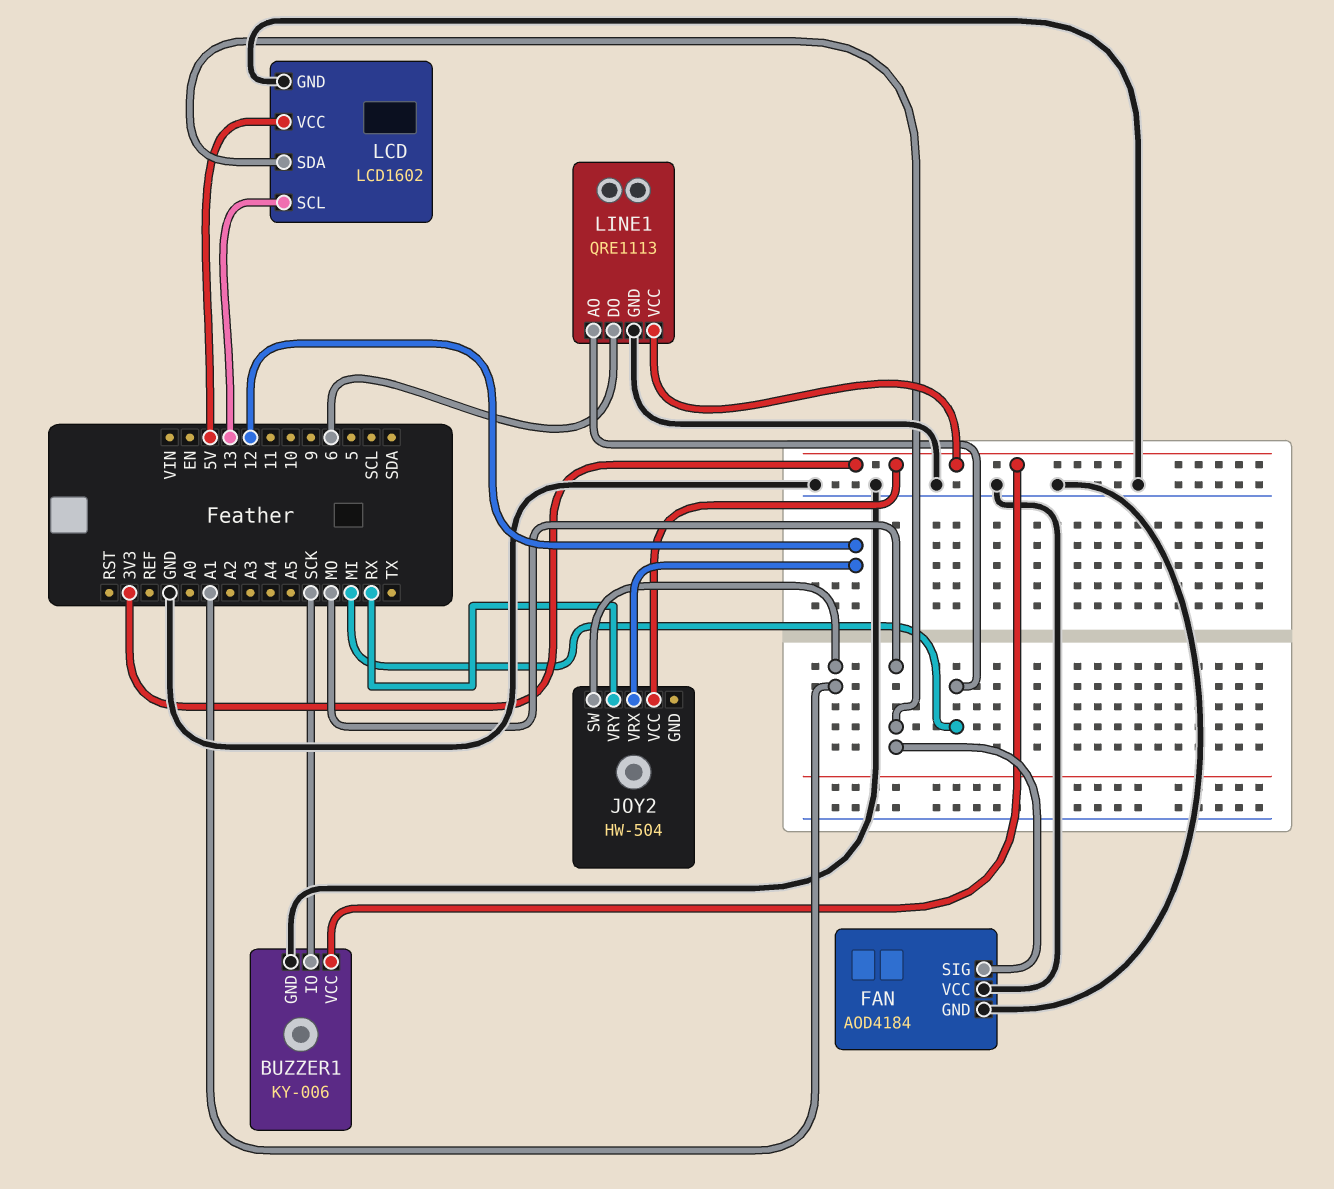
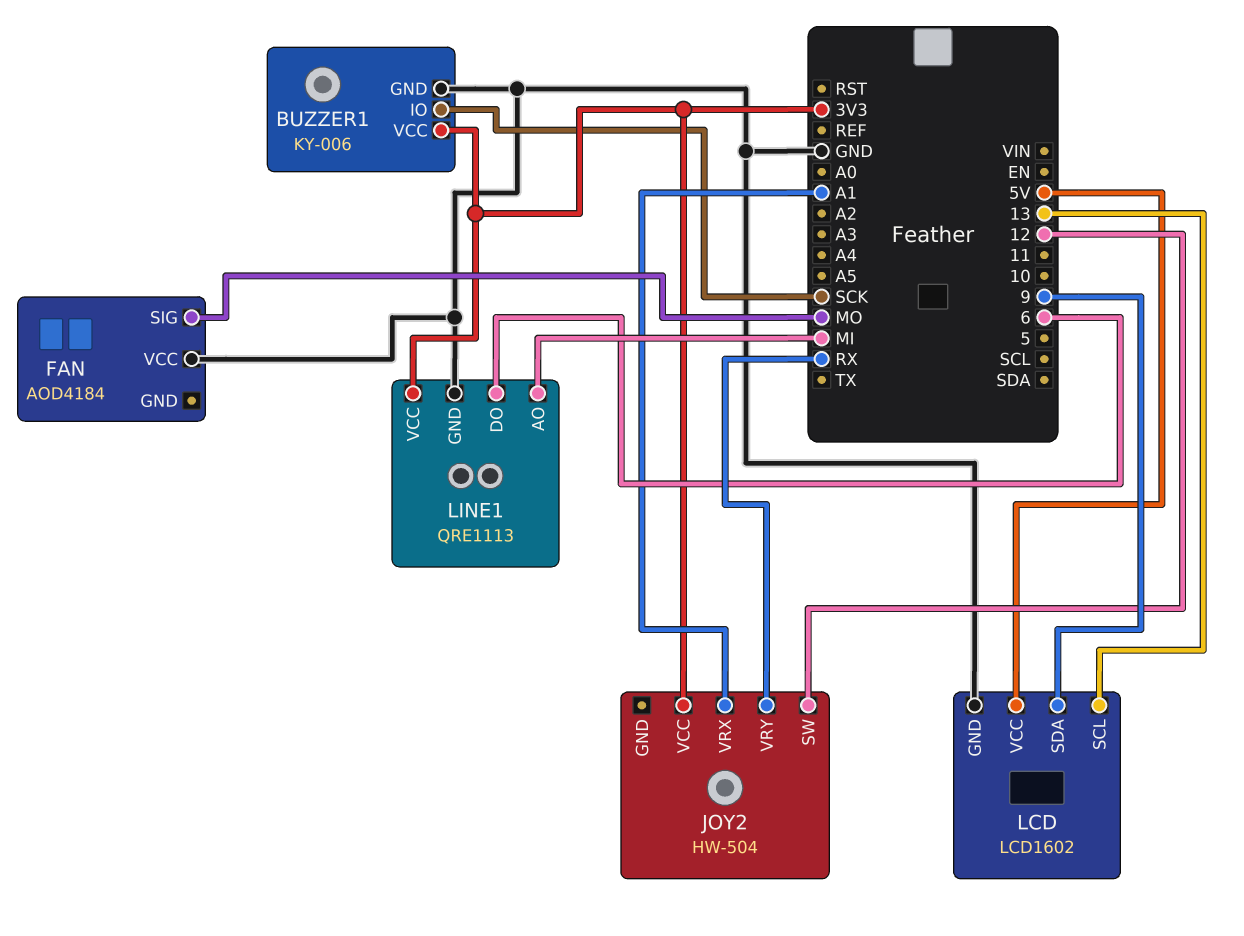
FAN pin GND: GND -> none
JOY2 pin SW: A1 -> 12
JOY2 pin VRX: 12 -> A1
LCD pin SDA: MO -> 9

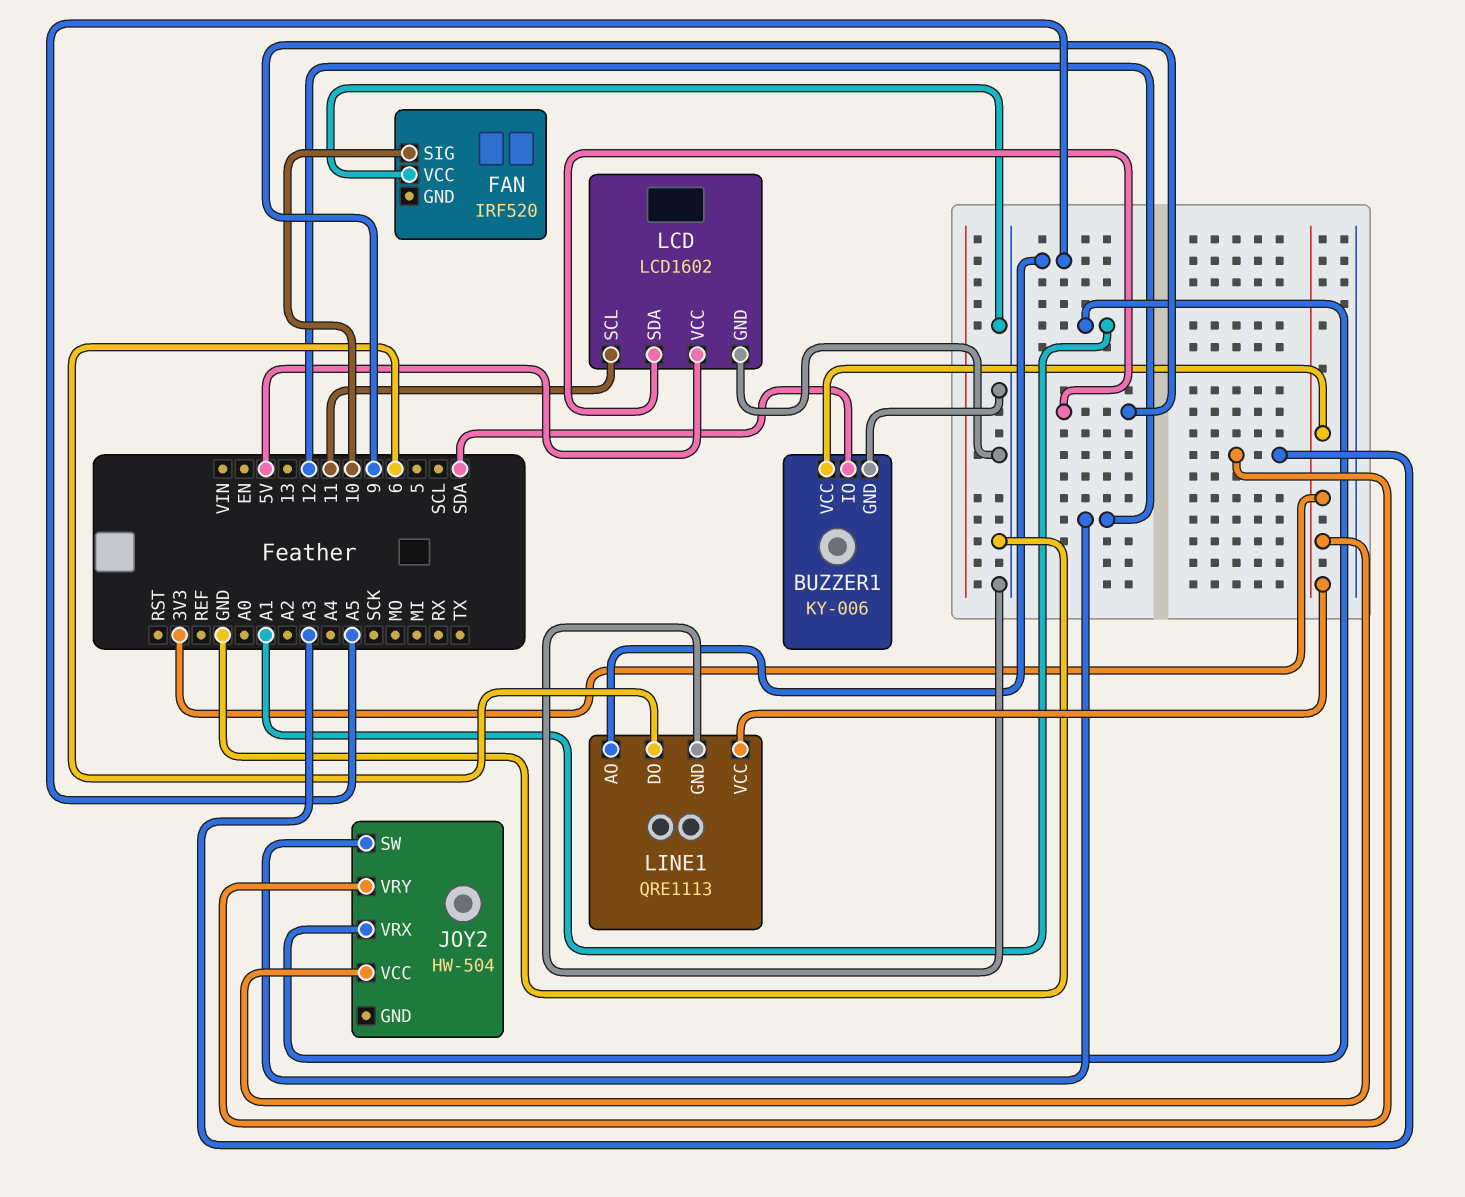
BUZZER1 pin IO: SCK -> SDA
FAN: AOD4184 -> IRF520
FAN pin SIG: MO -> 10
JOY2 pin VRY: RX -> A3
LCD pin SCL: 13 -> 11
LINE1 pin AO: MI -> A5

